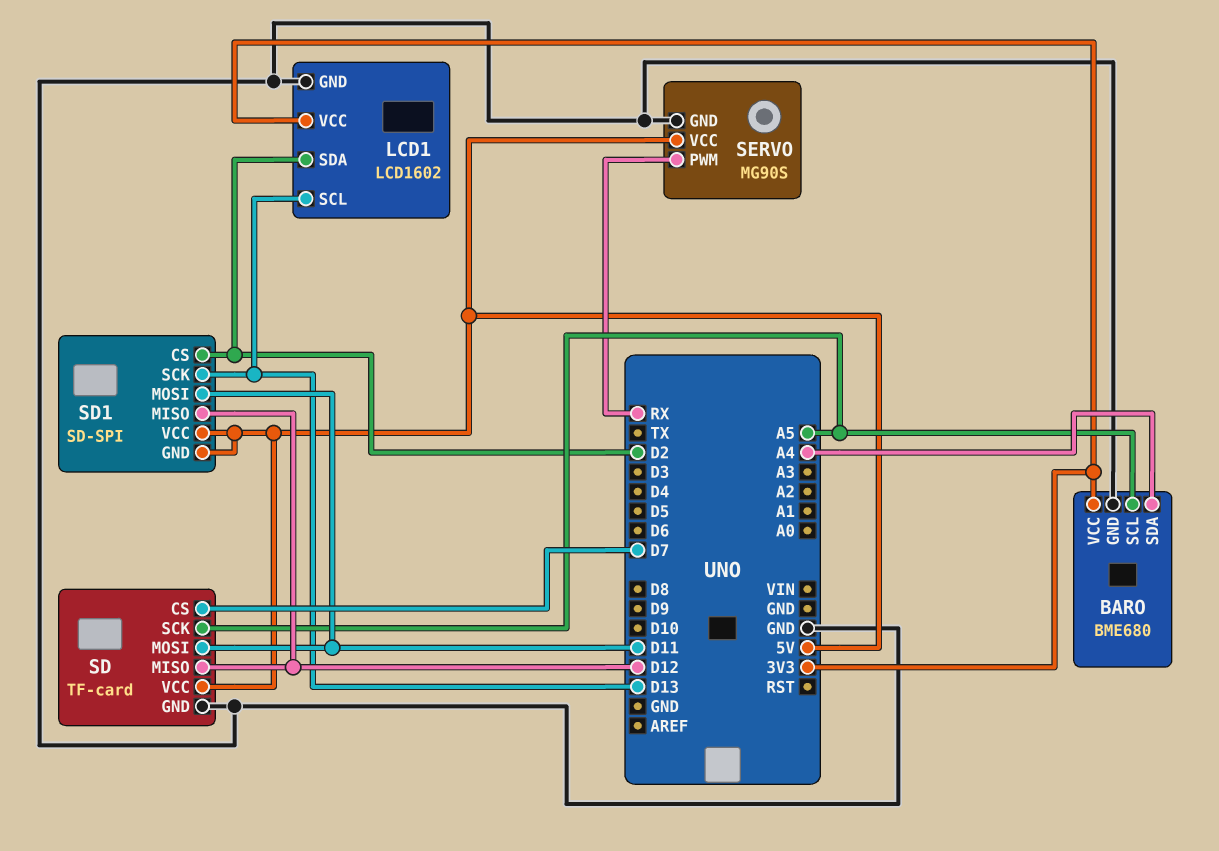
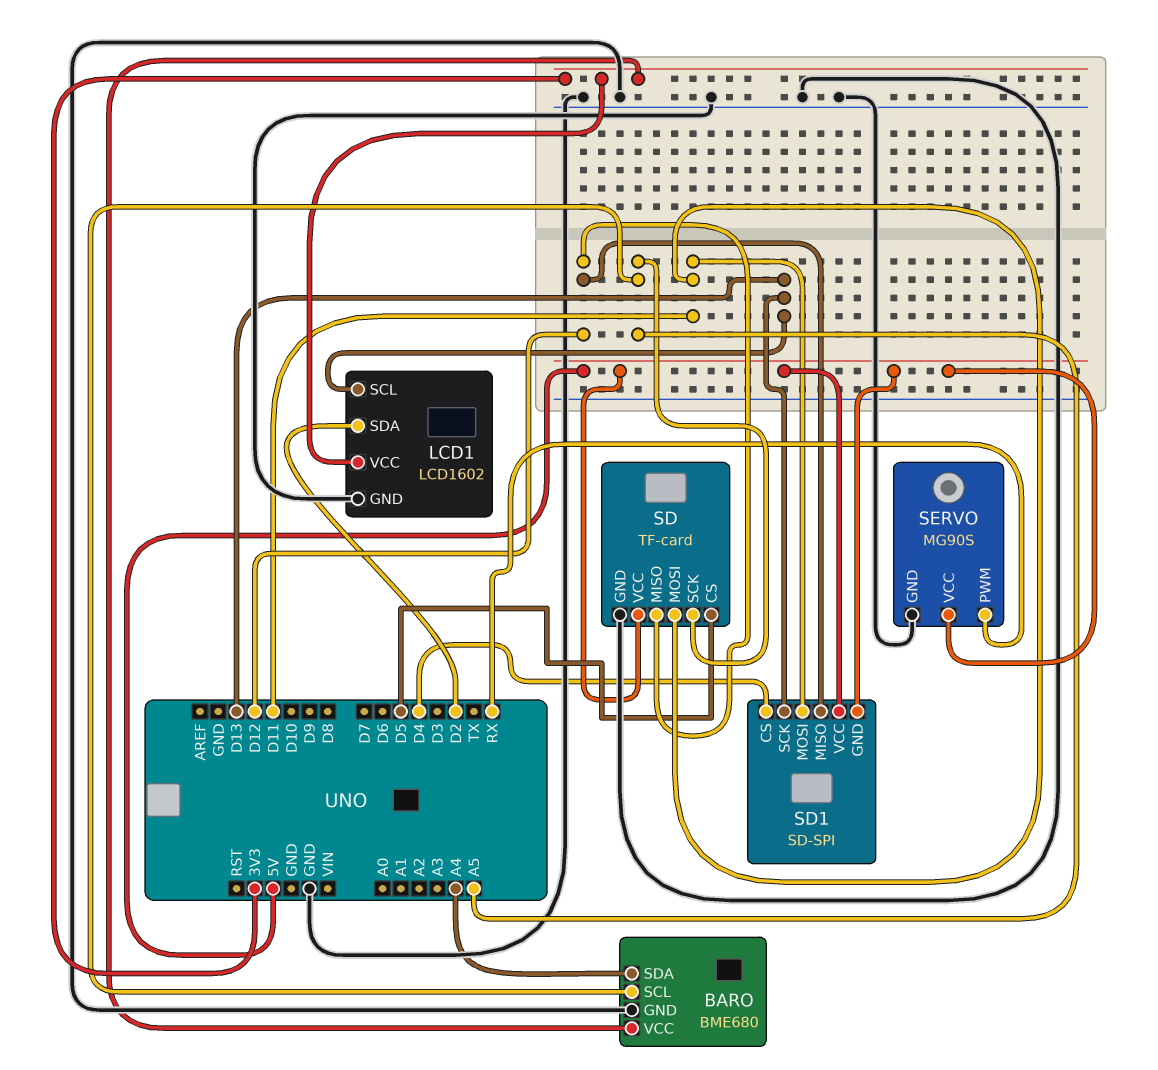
SD pin CS: D7 -> D5
SD1 pin CS: D2 -> D4

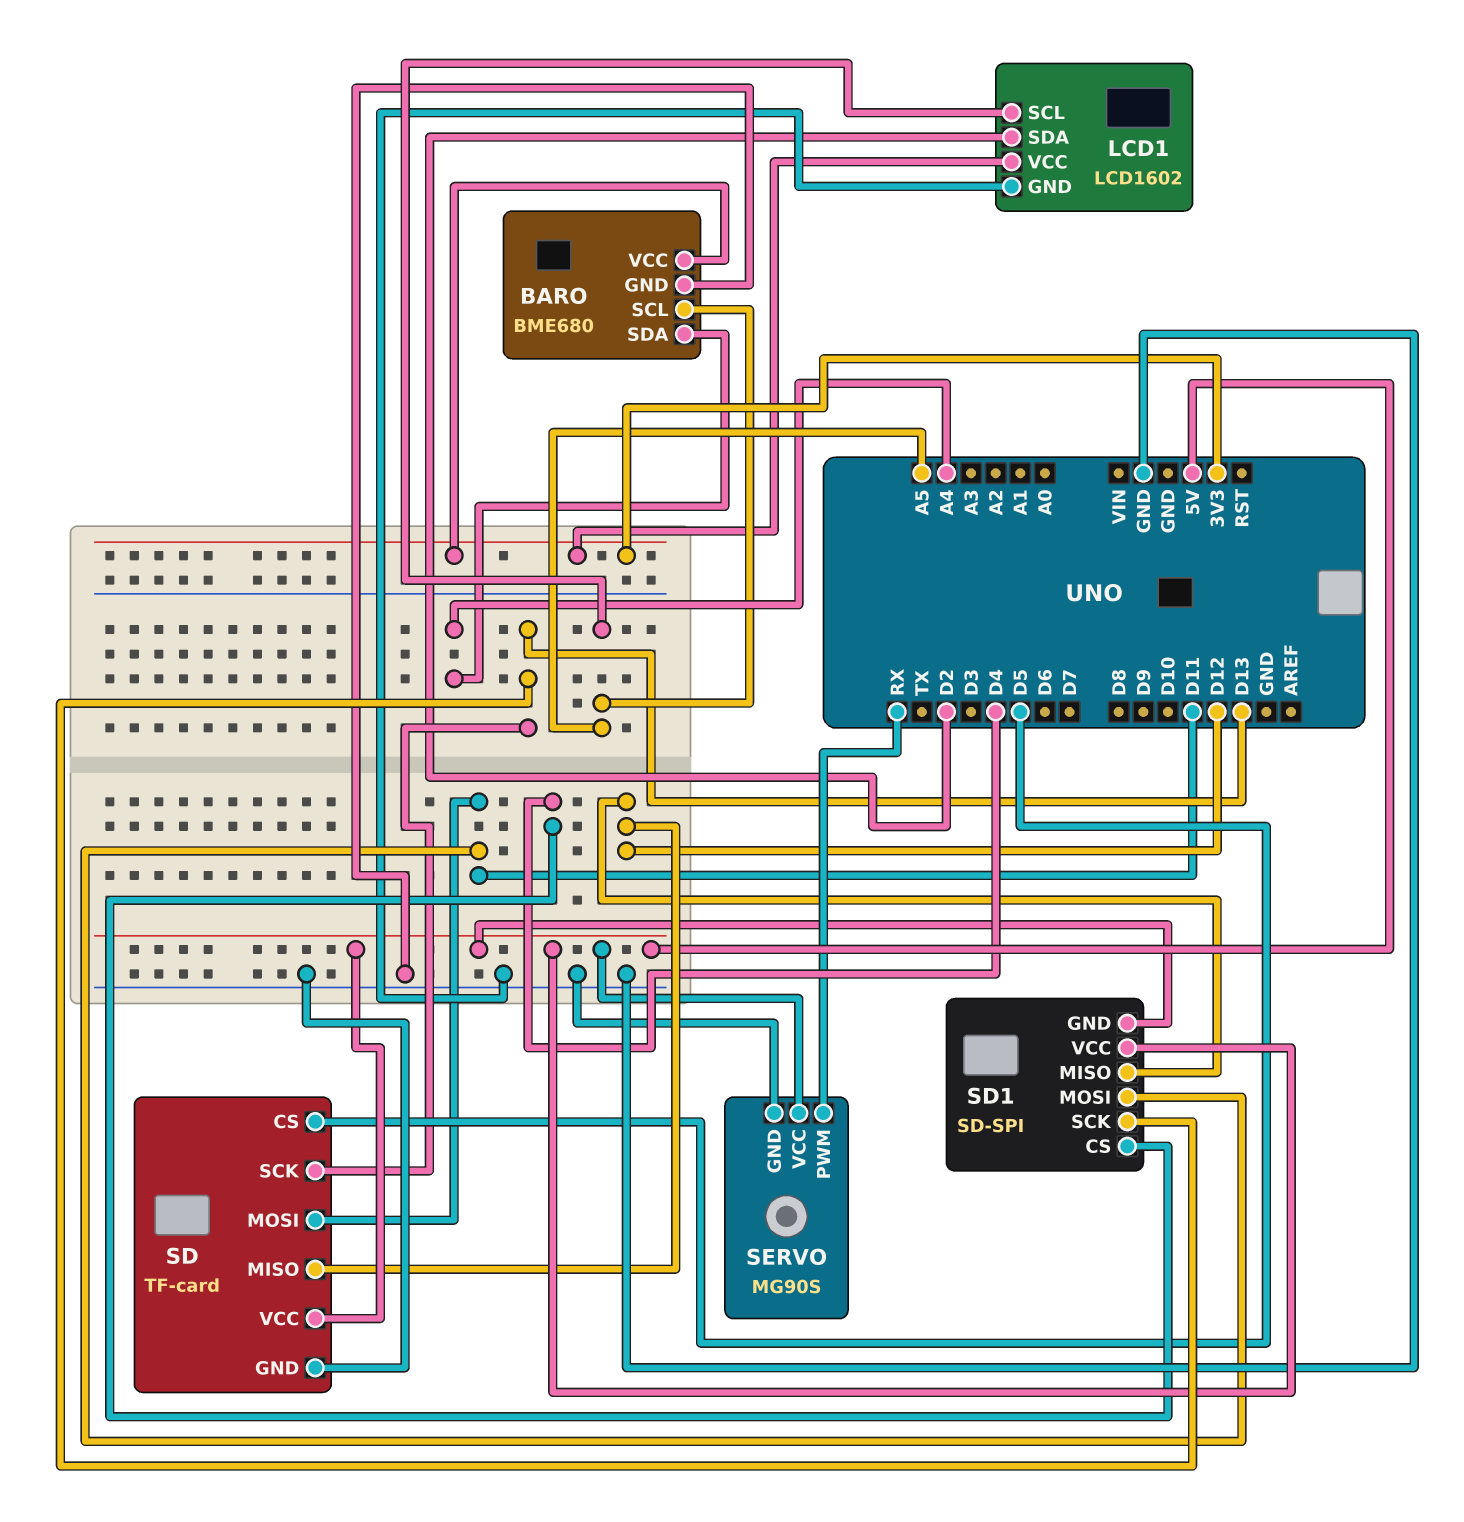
LCD1 pin SCL: D13 -> A5
SD pin SCK: A5 -> D13

